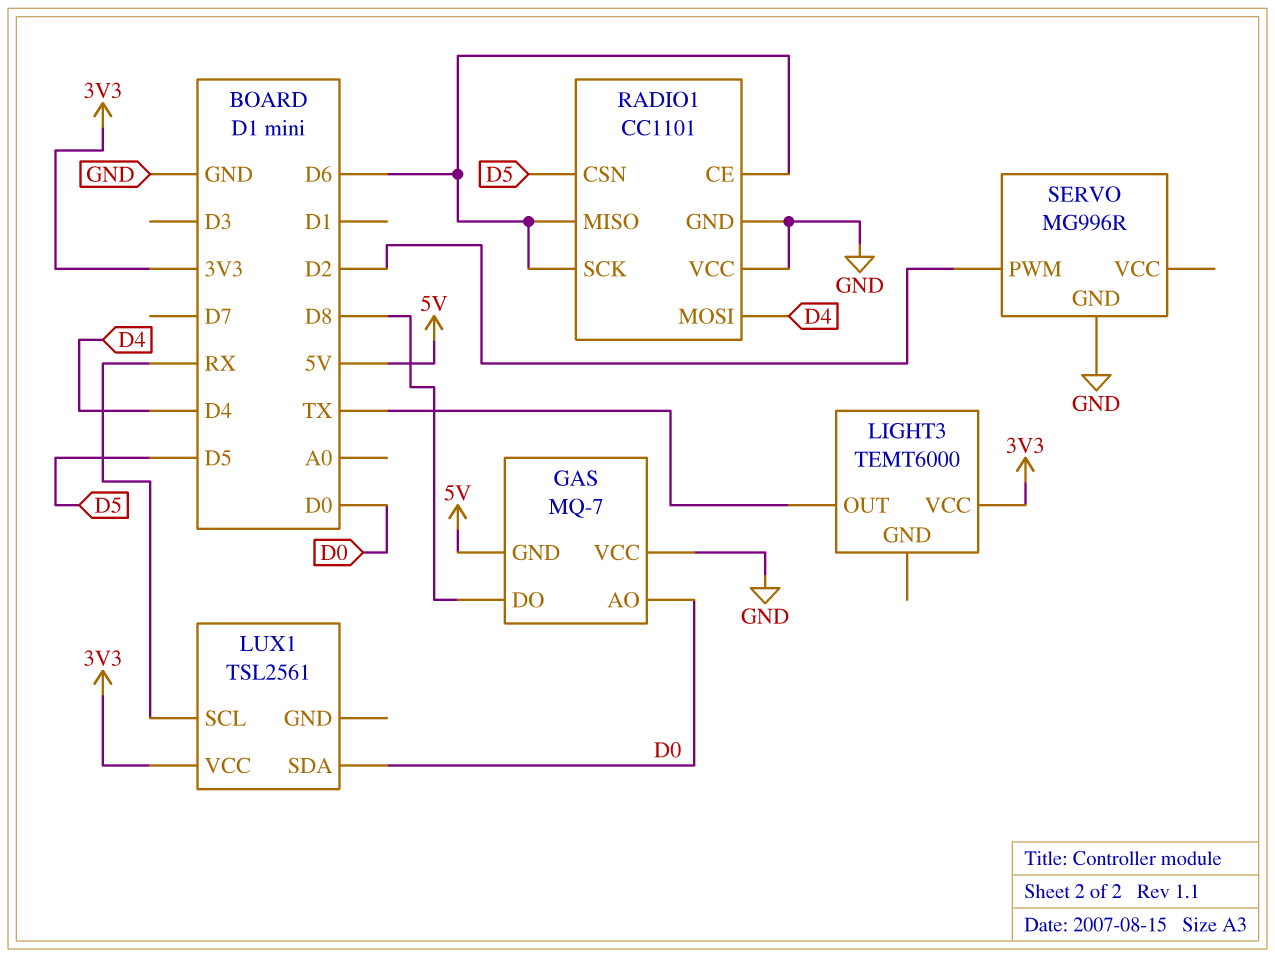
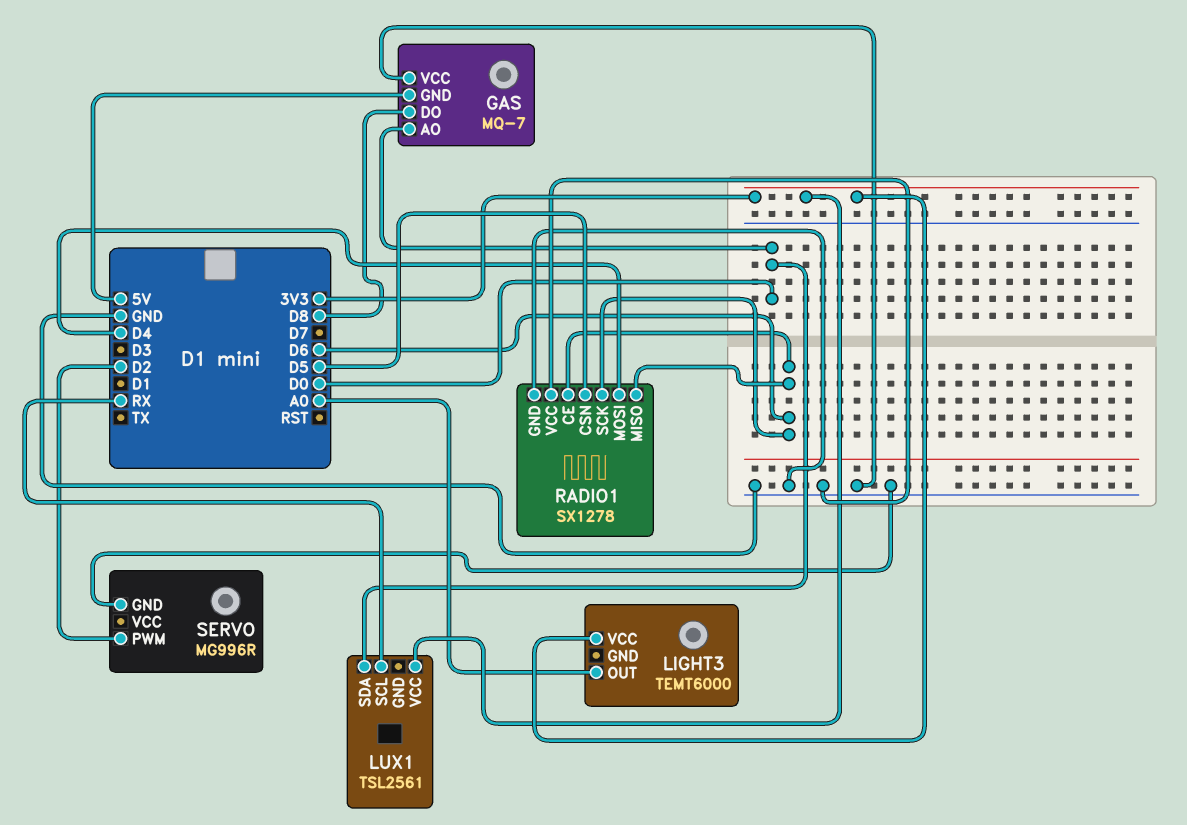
LIGHT3 pin OUT: TX -> A0
RADIO1: CC1101 -> SX1278

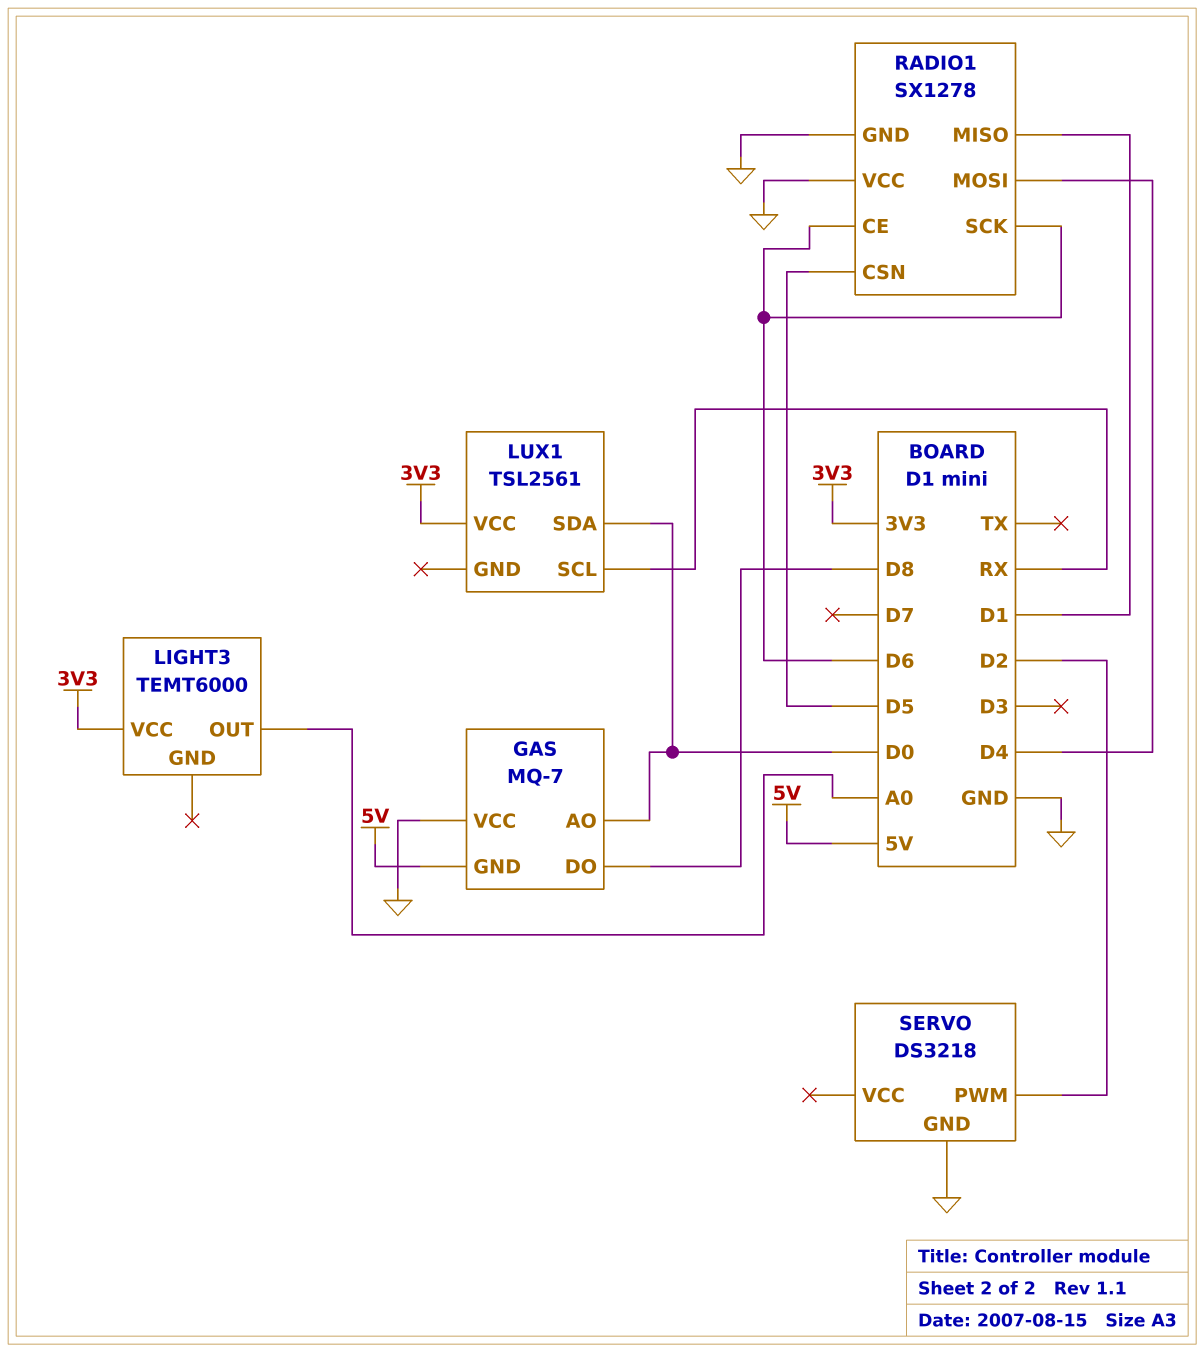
RADIO1 pin MISO: D6 -> D1
SERVO: MG996R -> DS3218

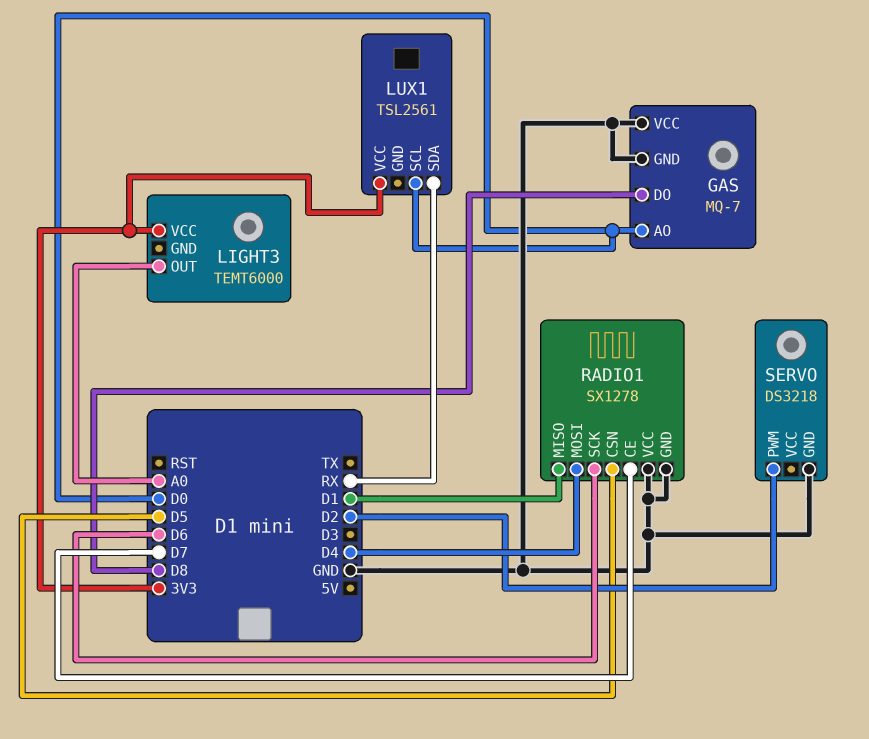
GAS pin GND: 5V -> GND
LUX1 pin SCL: RX -> D0
LUX1 pin SDA: D0 -> RX
RADIO1 pin CE: D6 -> D7

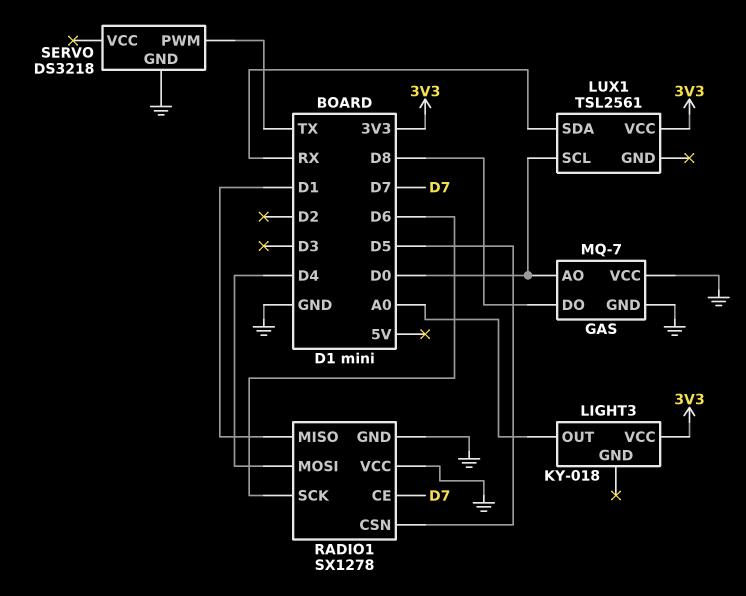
LIGHT3: TEMT6000 -> KY-018
SERVO pin PWM: D2 -> TX

